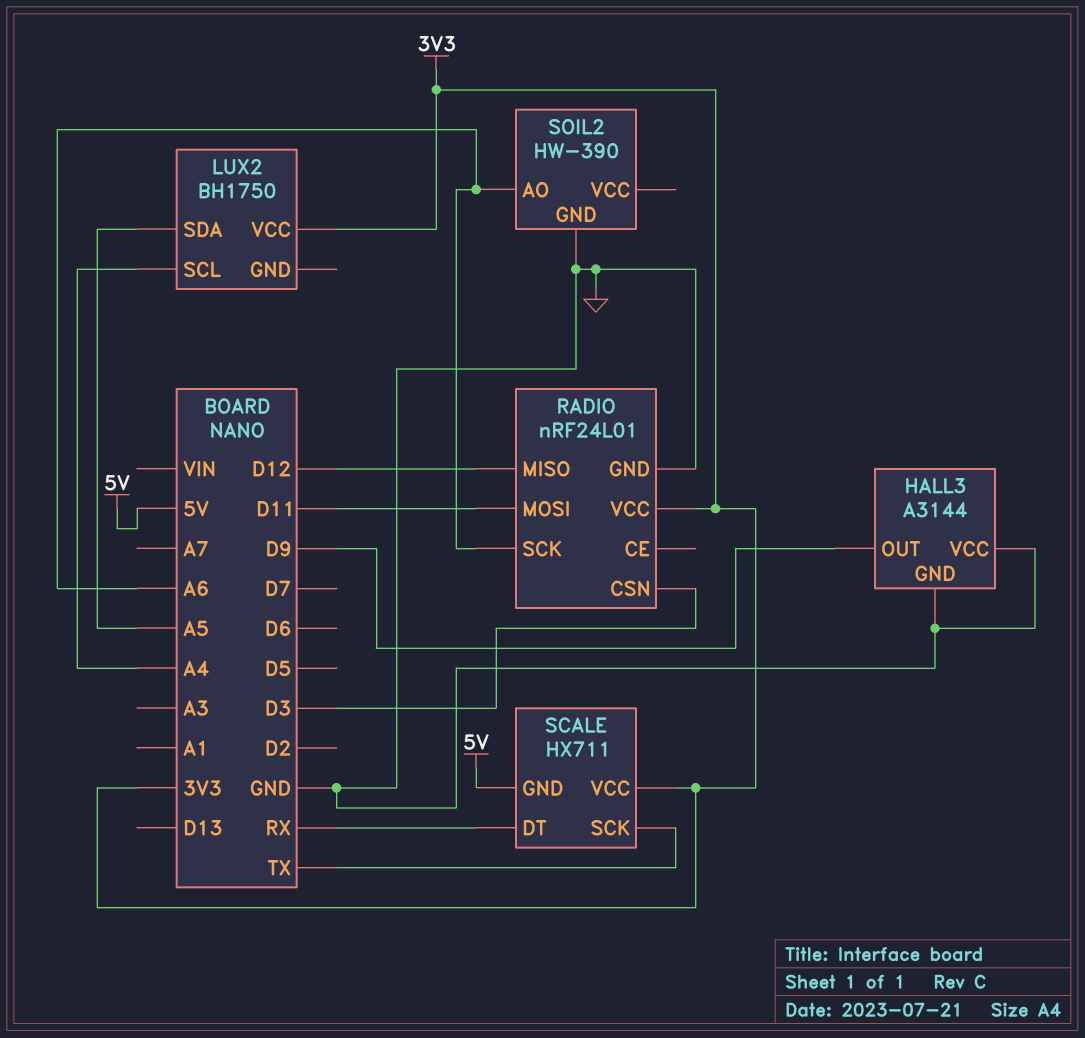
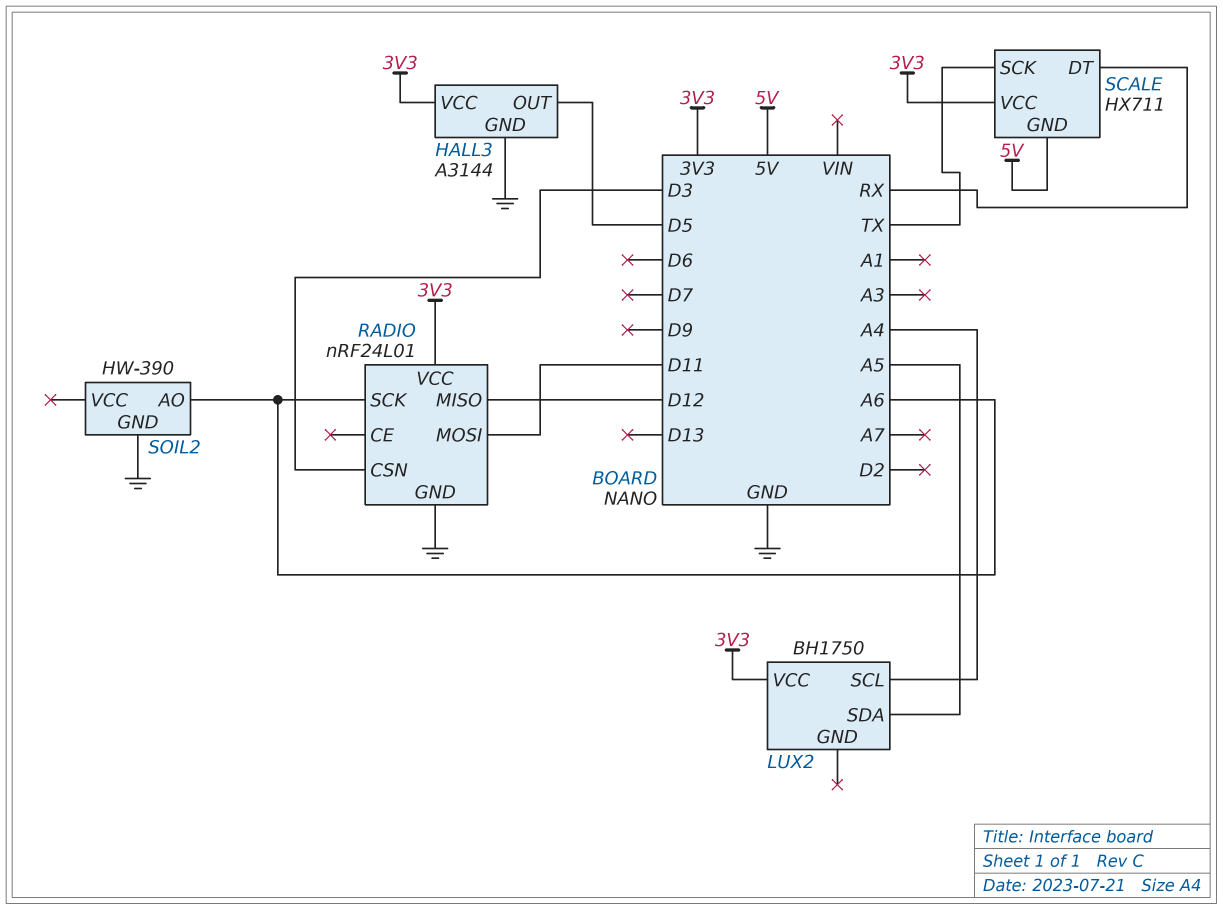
HALL3 pin OUT: D9 -> D5
HALL3 pin VCC: GND -> 3V3

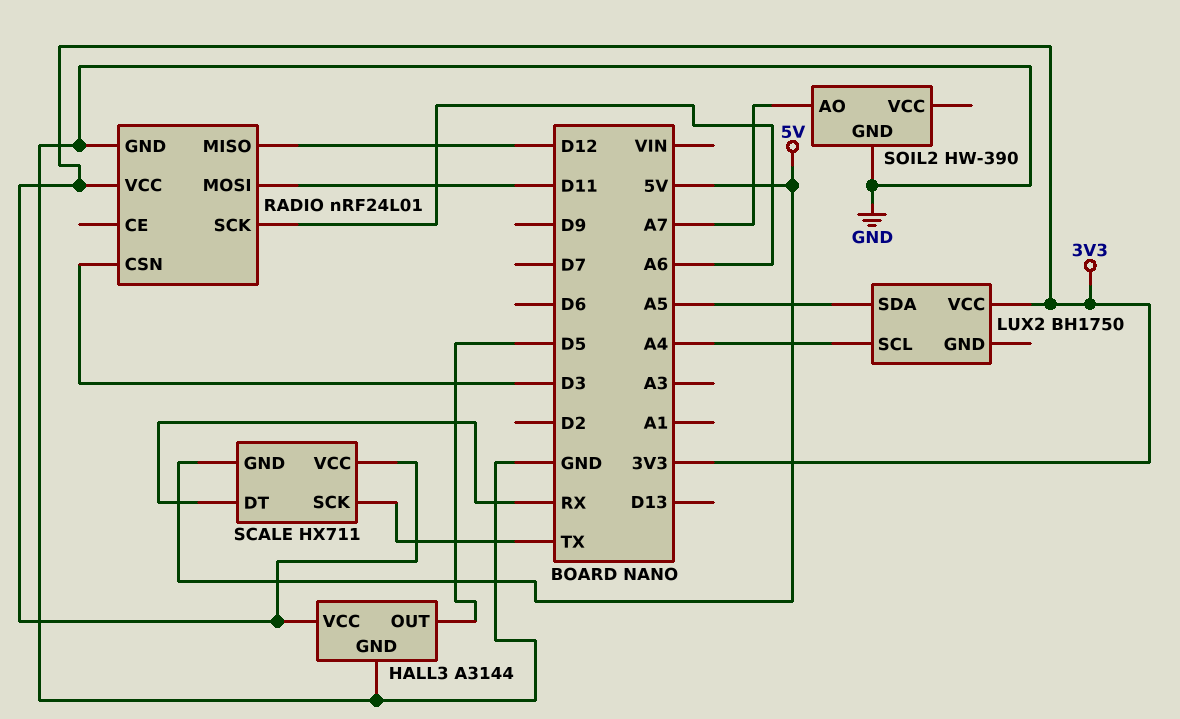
SOIL2 pin AO: A6 -> A7

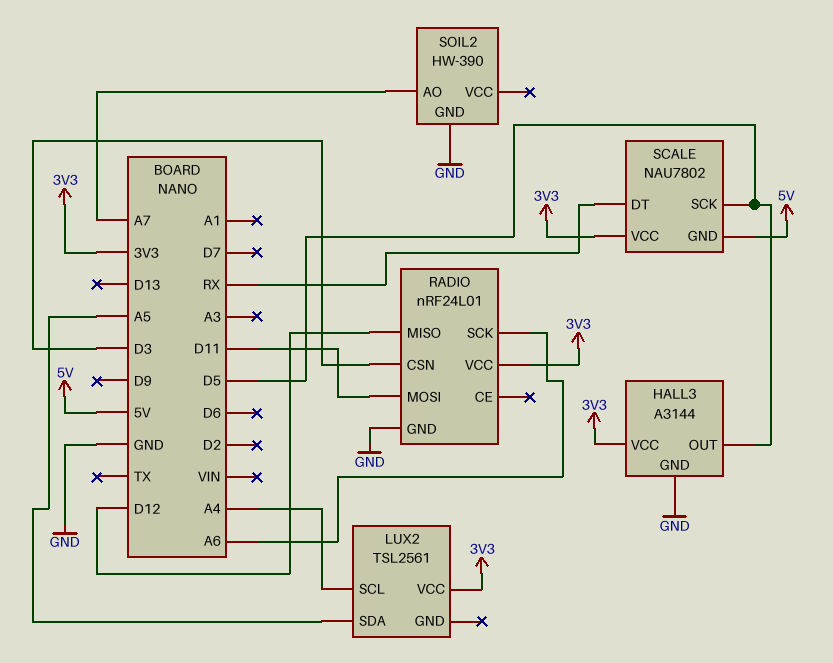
LUX2: BH1750 -> TSL2561
SCALE: HX711 -> NAU7802
SCALE pin SCK: TX -> D5

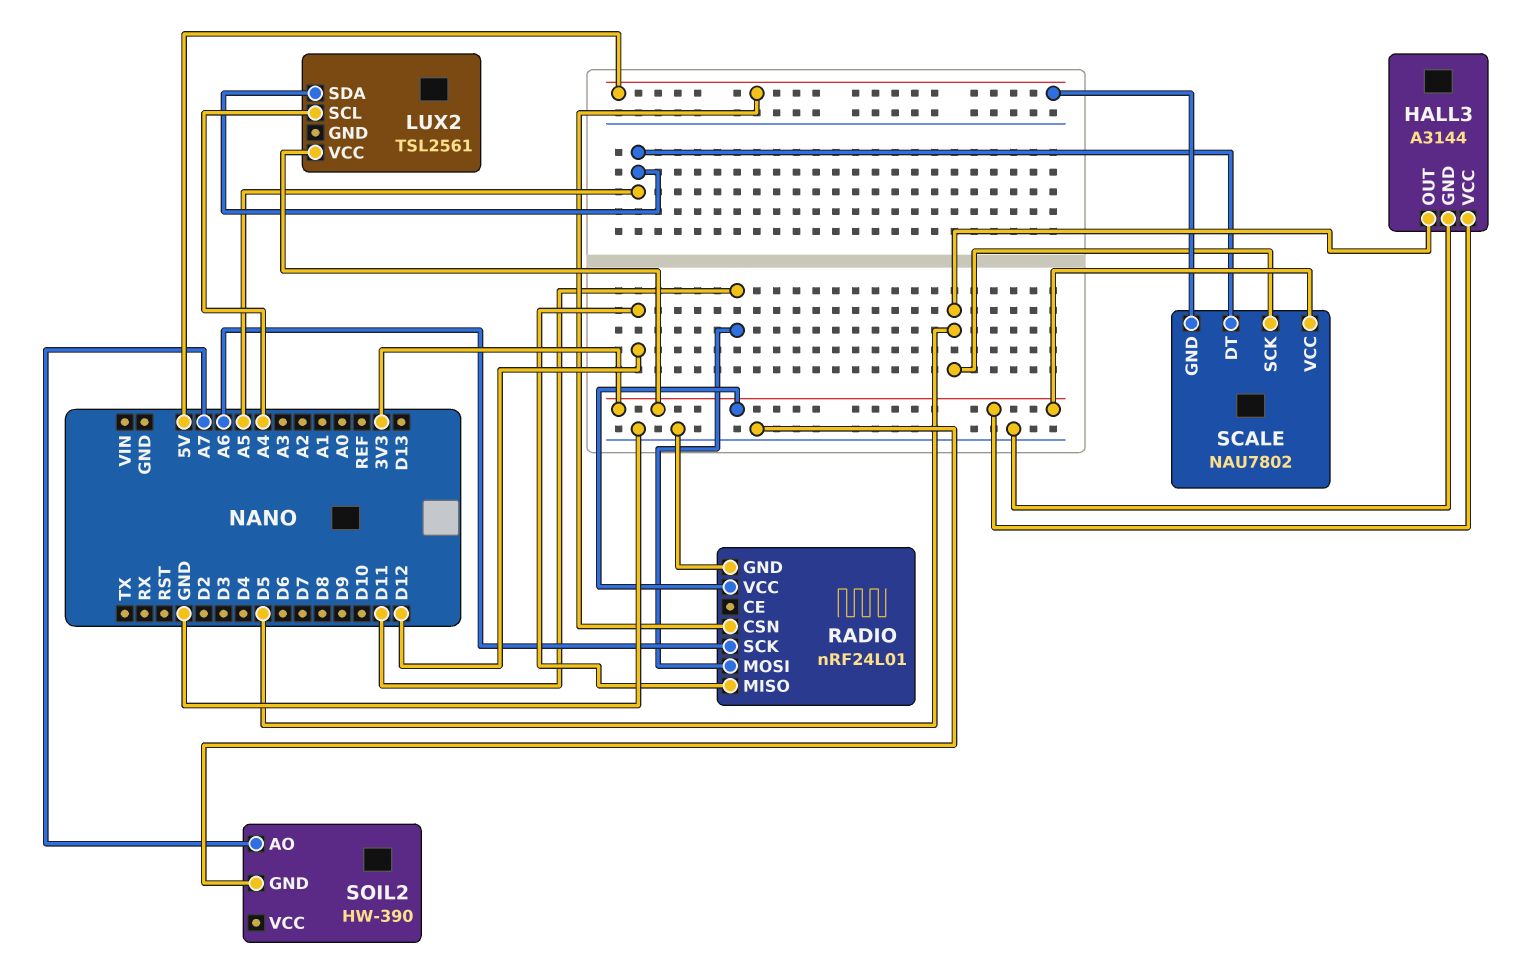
RADIO pin CSN: D3 -> 5V
SCALE pin DT: RX -> A5

